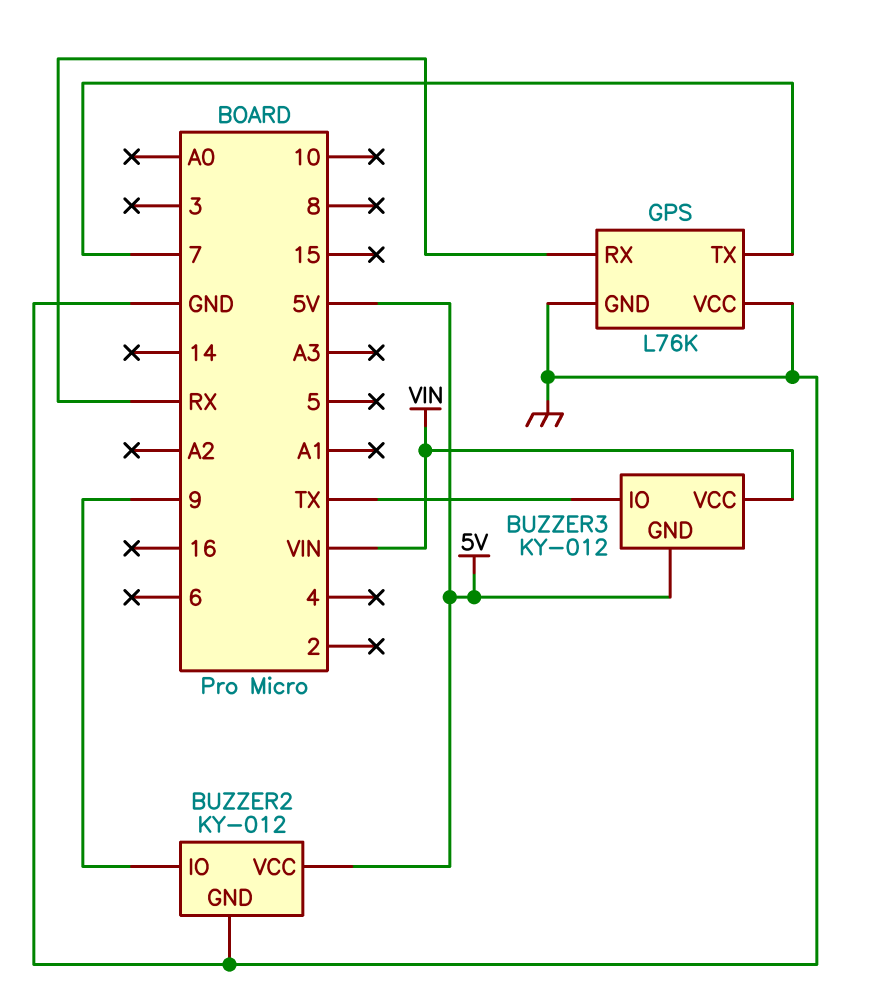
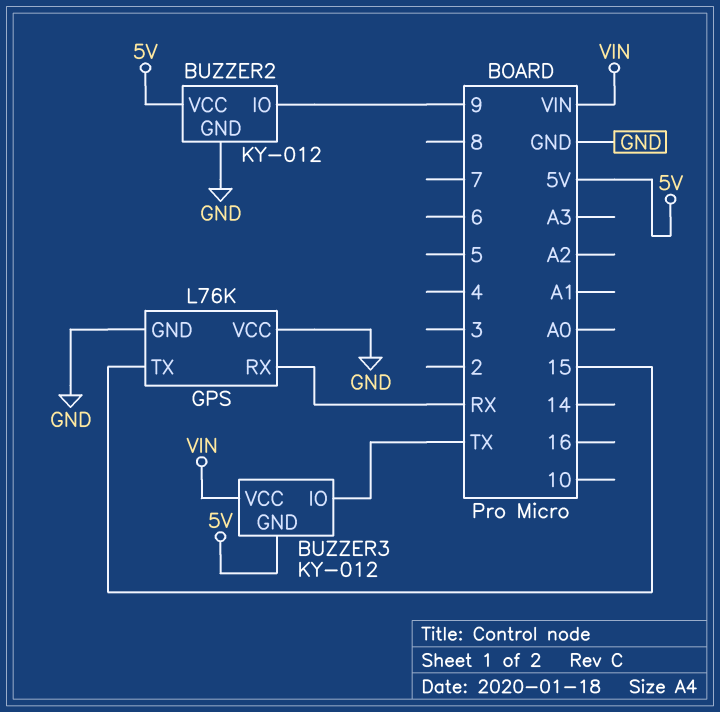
GPS pin TX: 7 -> 15

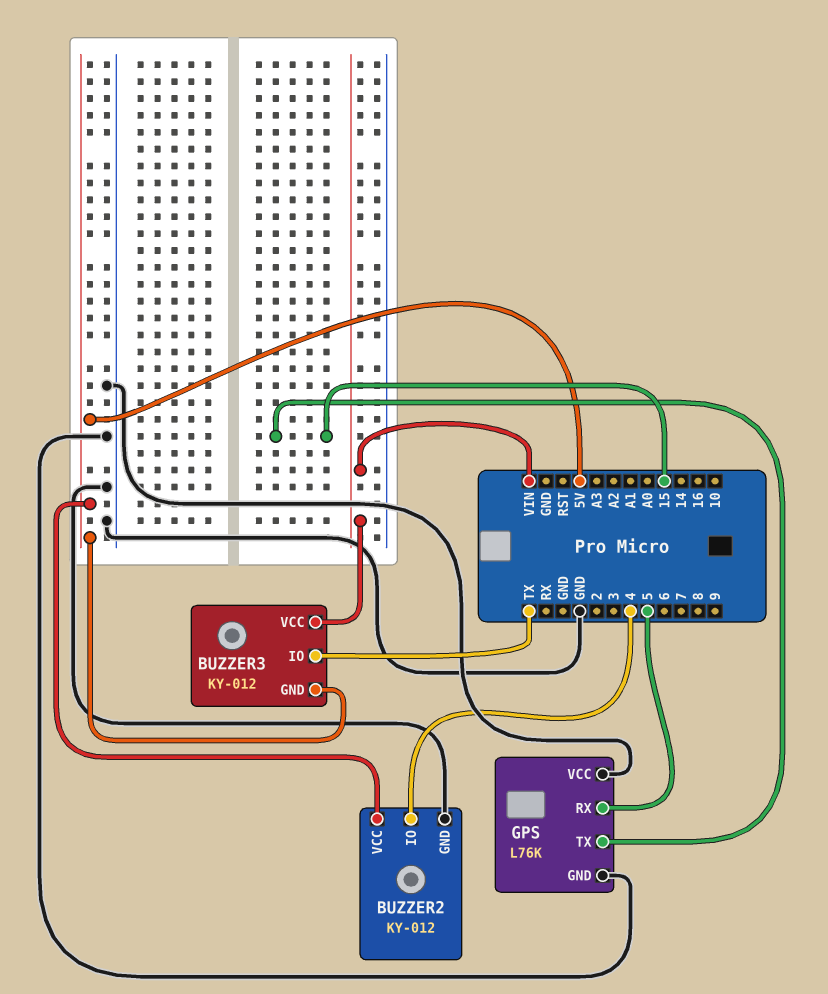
BUZZER2 pin IO: 9 -> 4
GPS pin RX: RX -> 5

